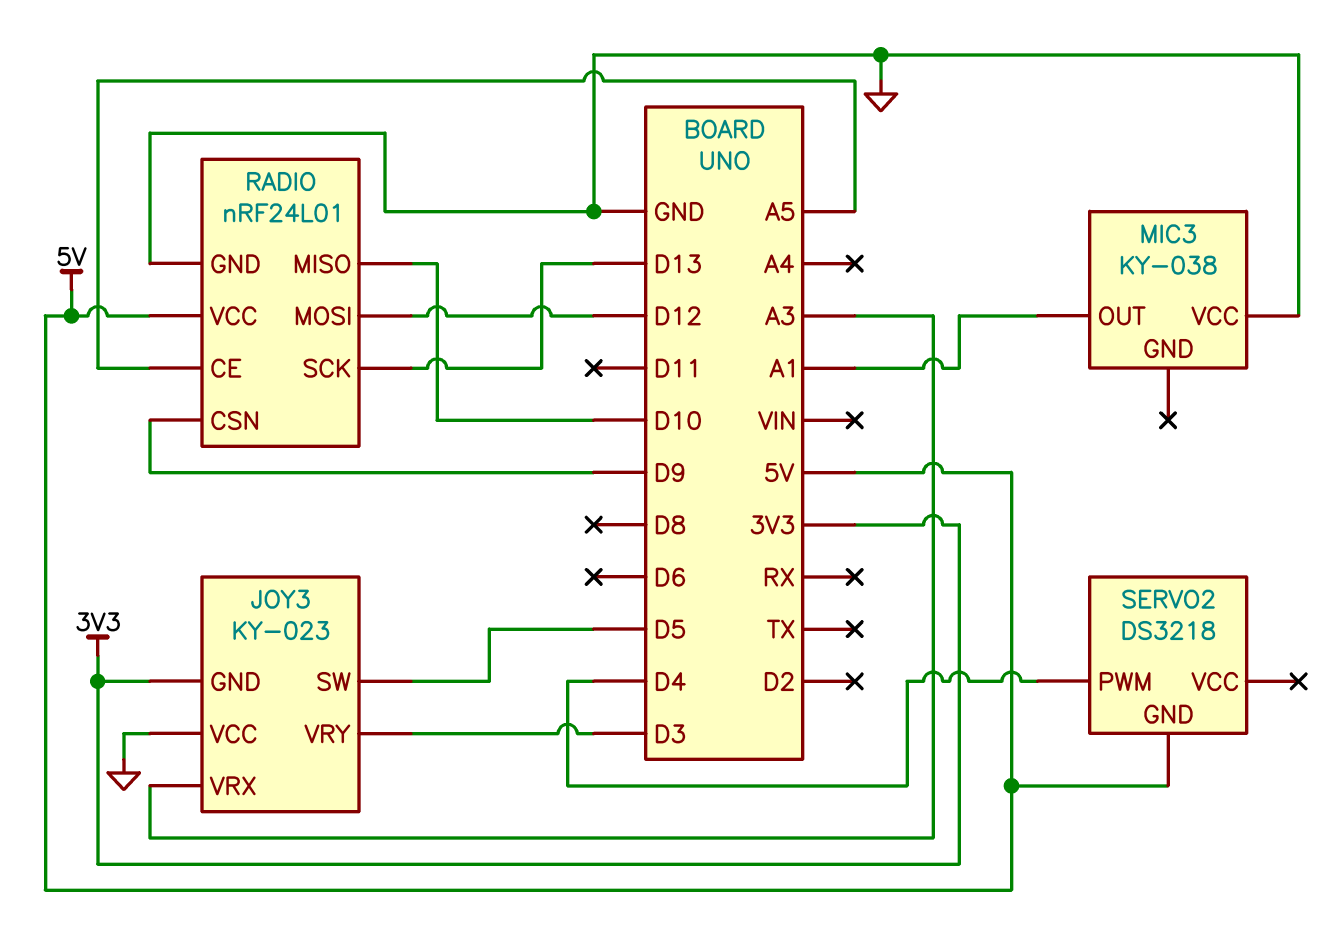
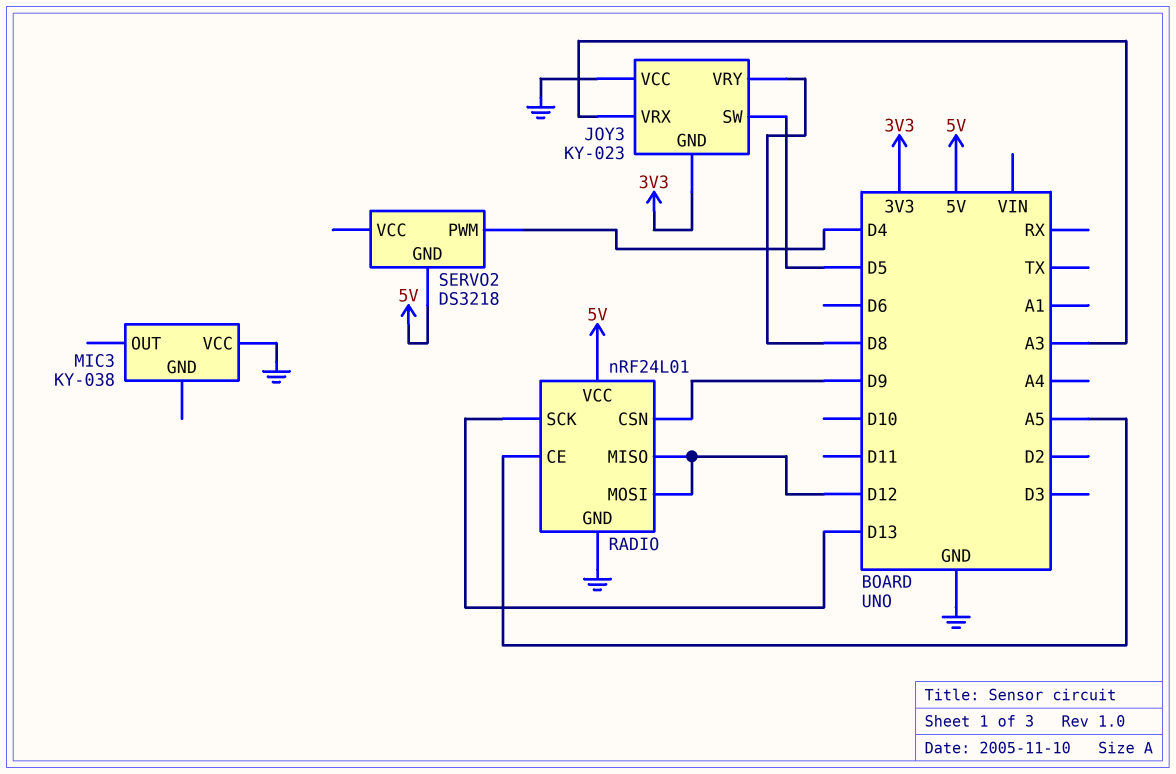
JOY3 pin VRY: D3 -> D8
MIC3 pin OUT: A1 -> none
RADIO pin MISO: D10 -> D12

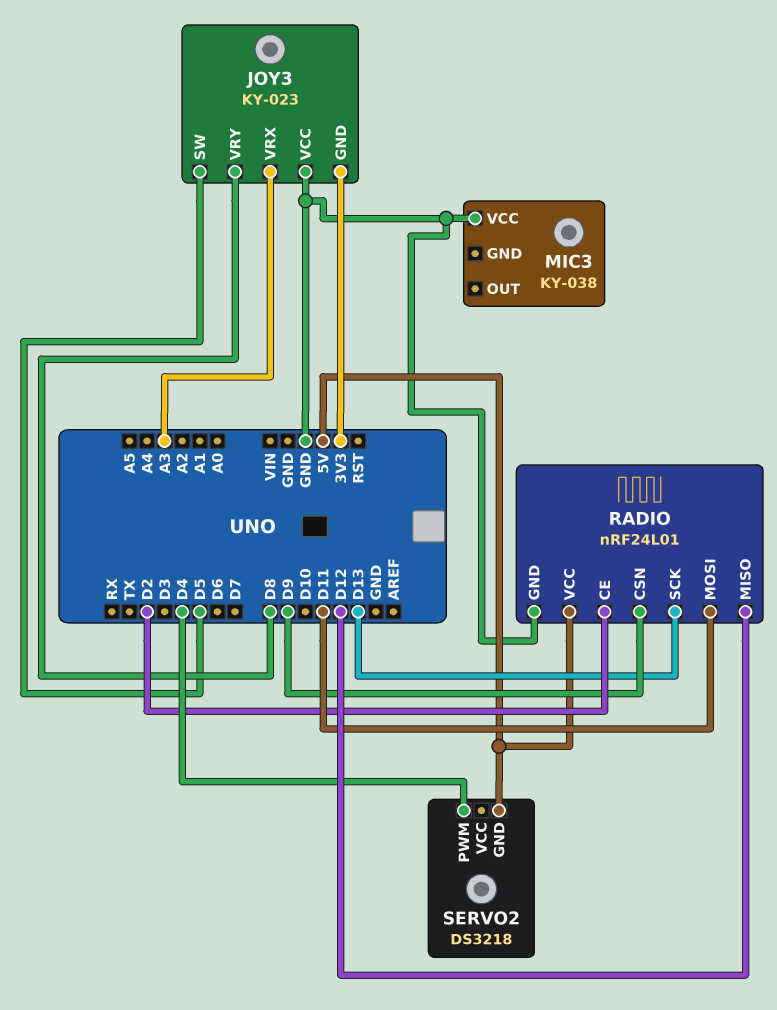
RADIO pin CE: A5 -> D2
RADIO pin MOSI: D12 -> D11

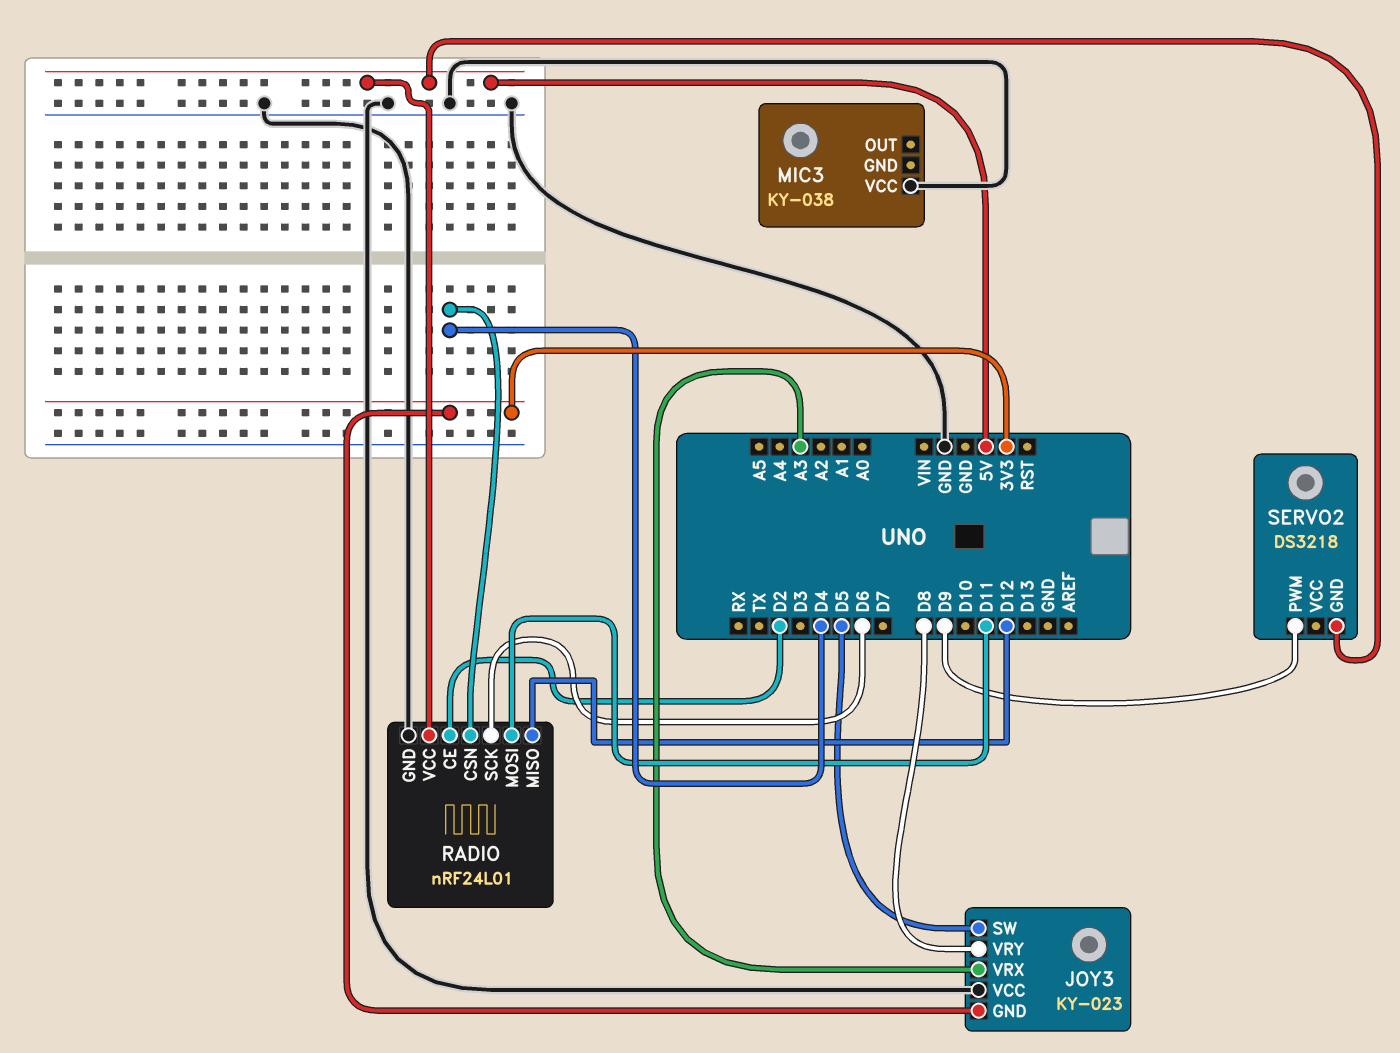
RADIO pin CSN: D9 -> D4
RADIO pin SCK: D13 -> D6
SERVO2 pin PWM: D4 -> D9

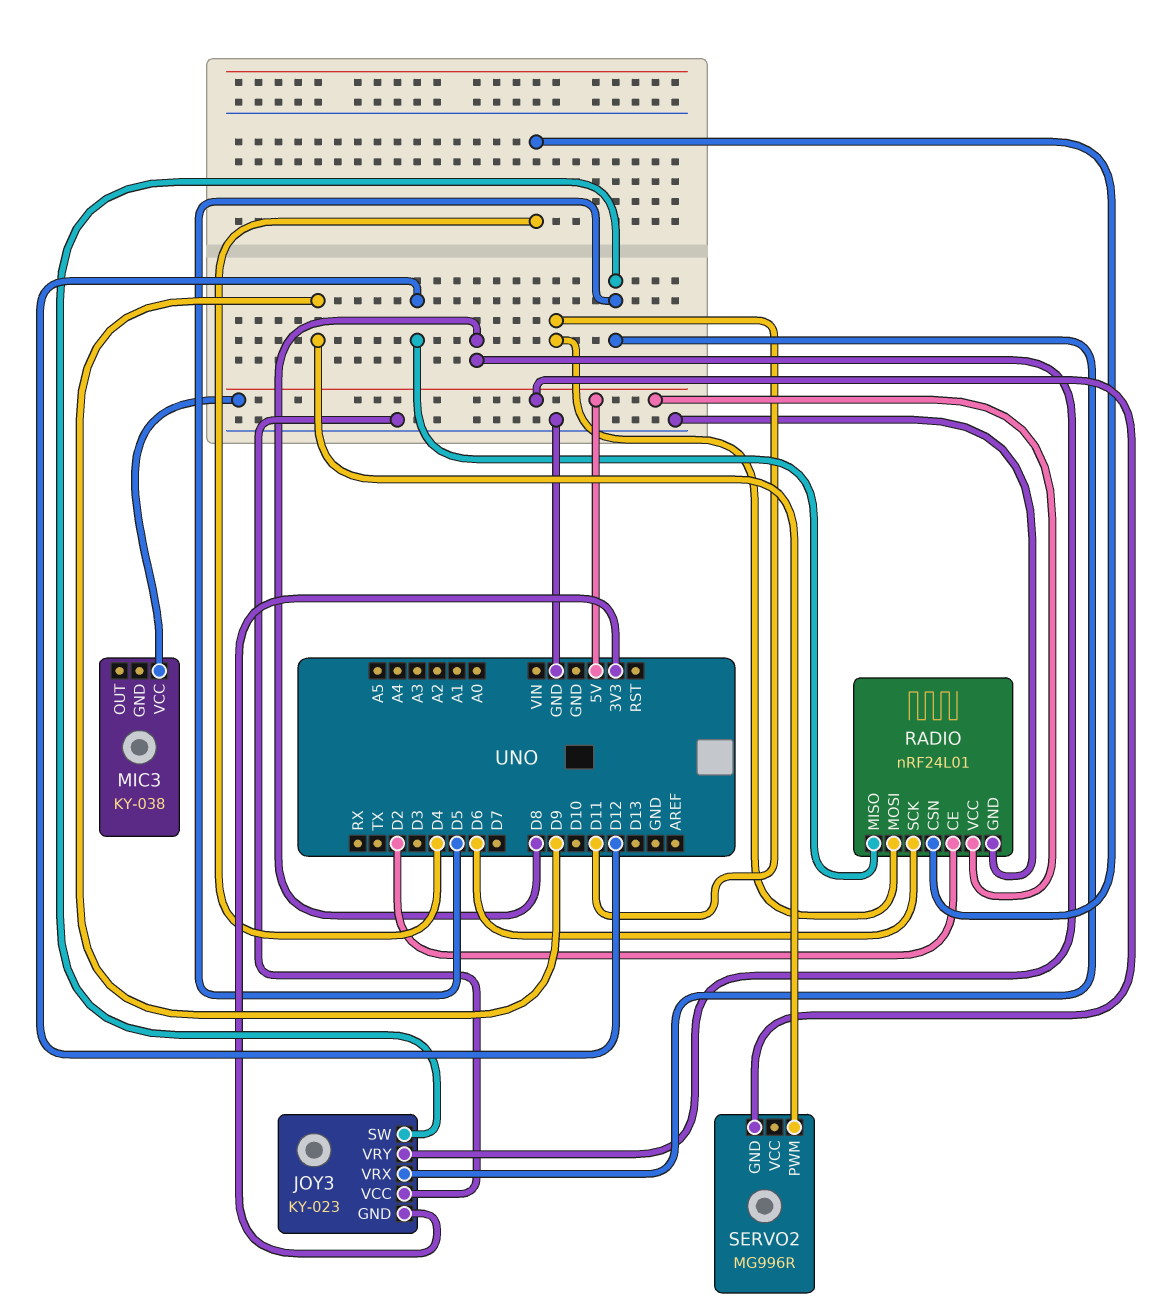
JOY3 pin VRX: A3 -> D5
MIC3 pin VCC: GND -> 5V
SERVO2: DS3218 -> MG996R

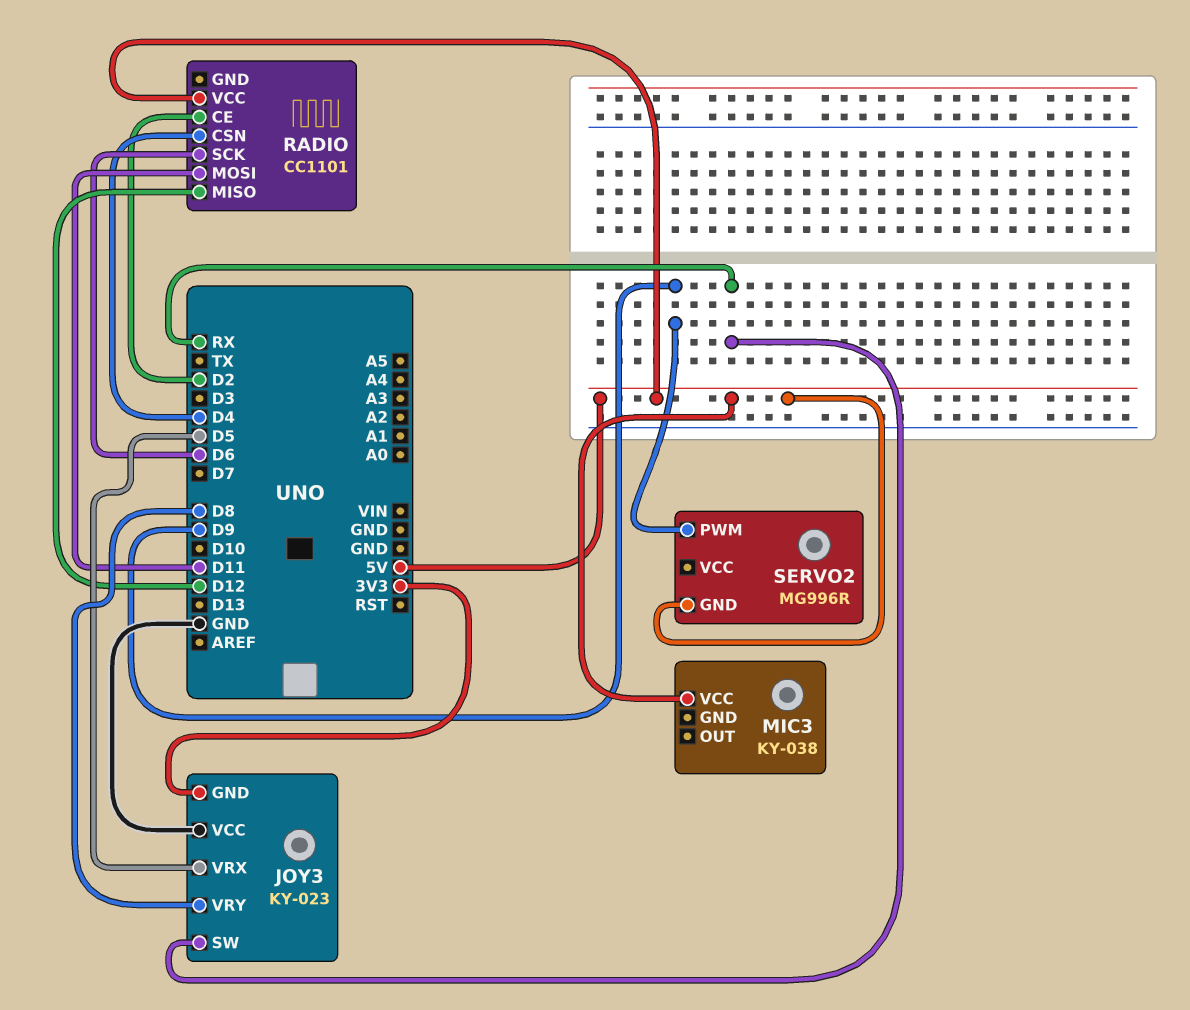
JOY3 pin SW: D5 -> RX
RADIO: nRF24L01 -> CC1101
RADIO pin GND: GND -> none

